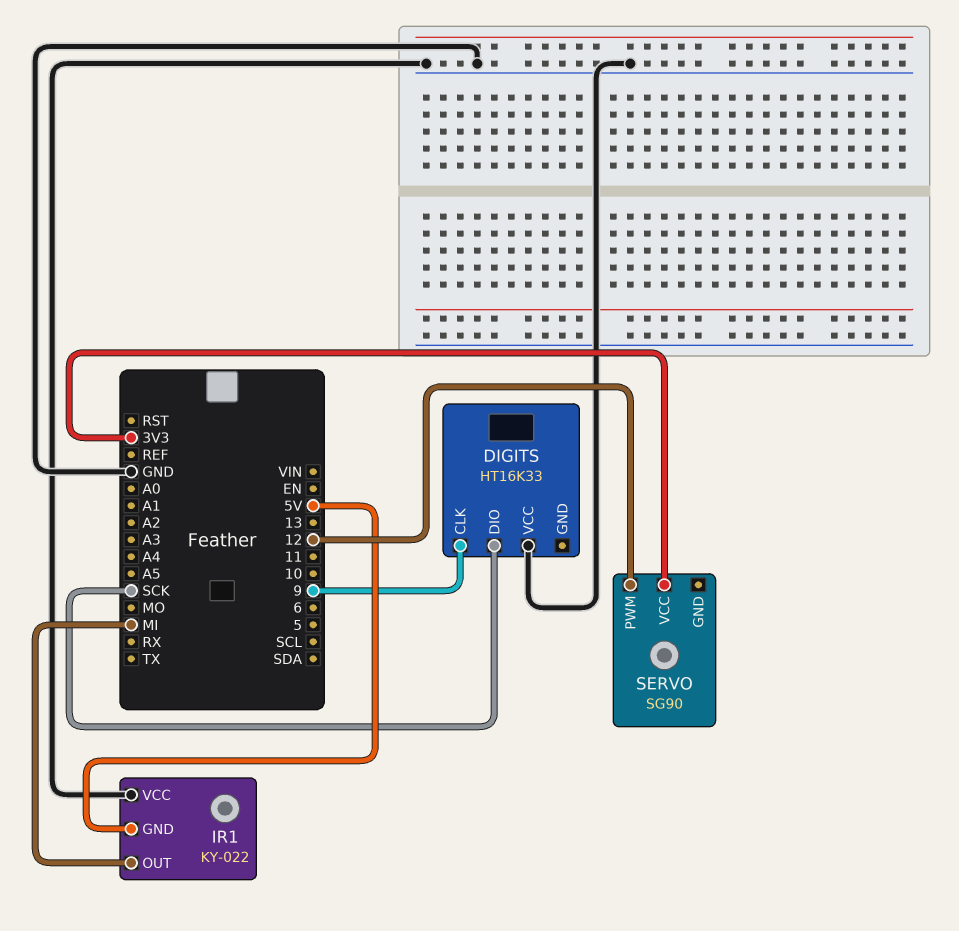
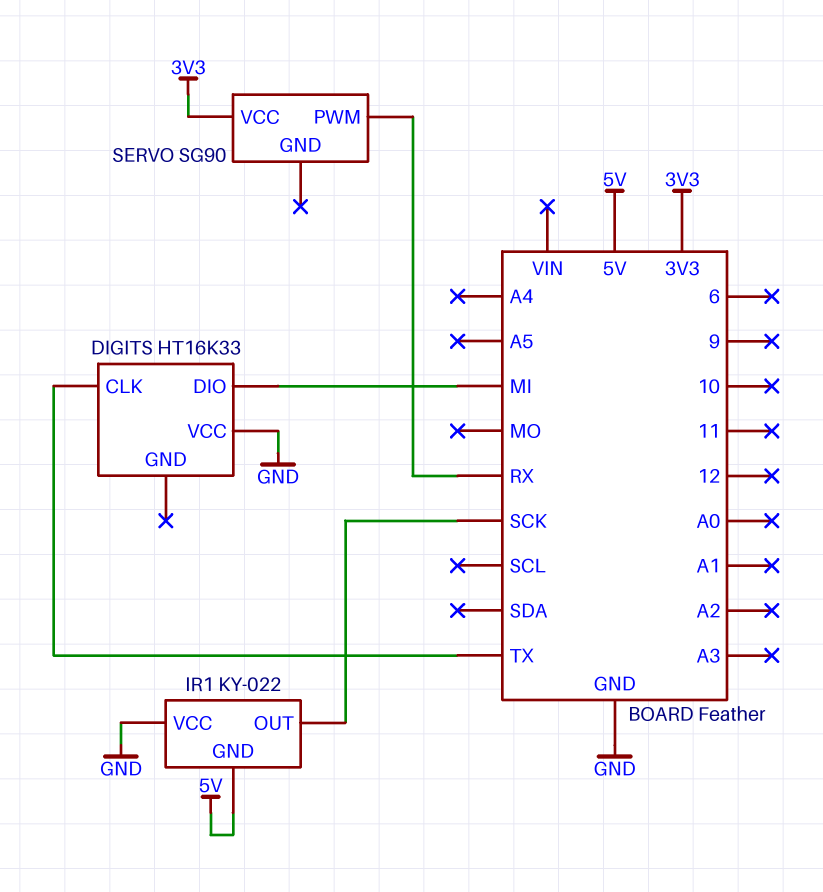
DIGITS pin CLK: 9 -> TX
DIGITS pin DIO: SCK -> MI
IR1 pin OUT: MI -> SCK
SERVO pin PWM: 12 -> RX

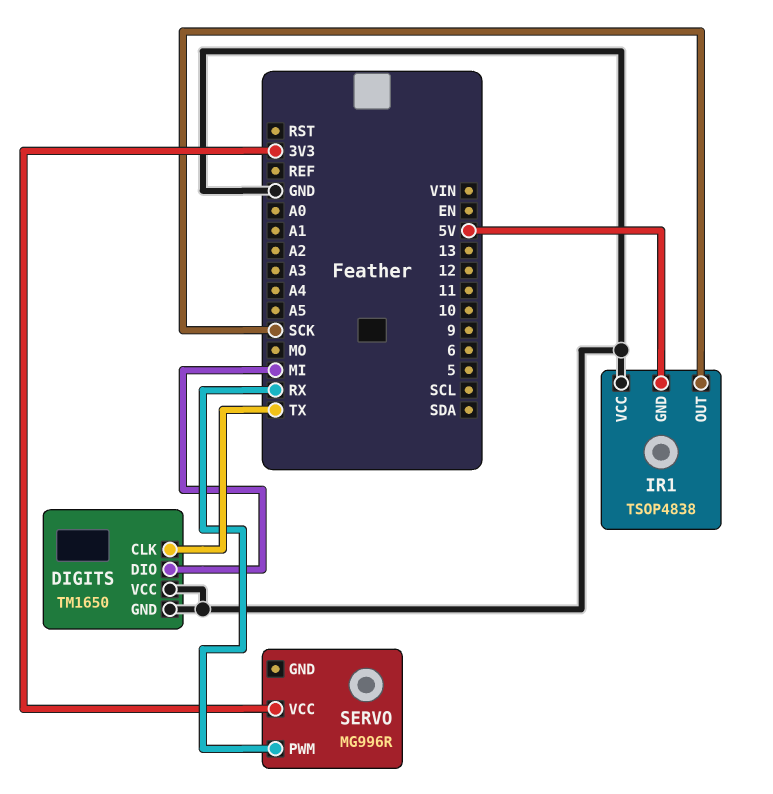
DIGITS: HT16K33 -> TM1650
DIGITS pin GND: none -> GND
IR1: KY-022 -> TSOP4838
SERVO: SG90 -> MG996R

